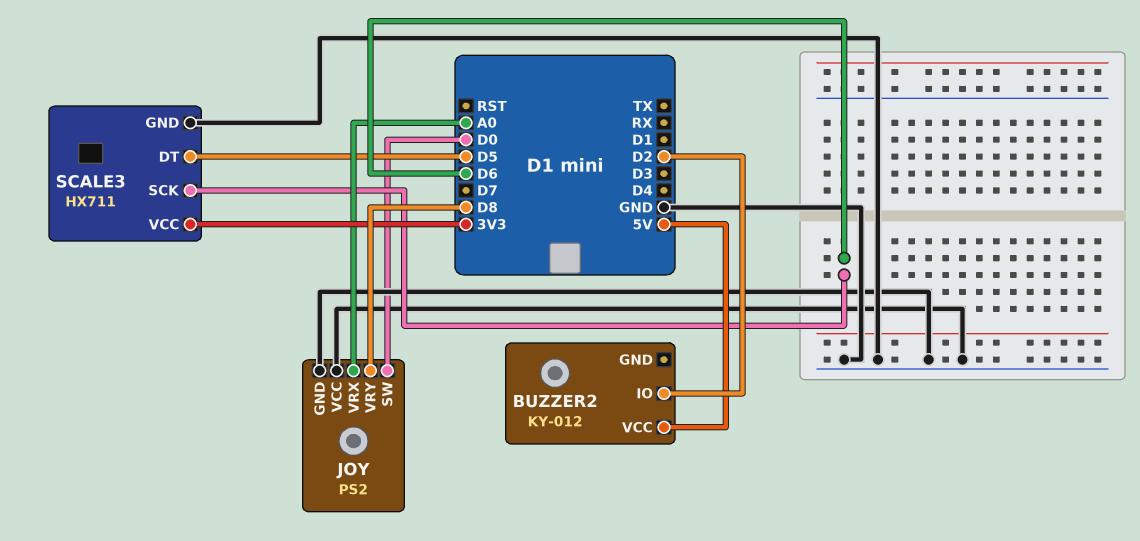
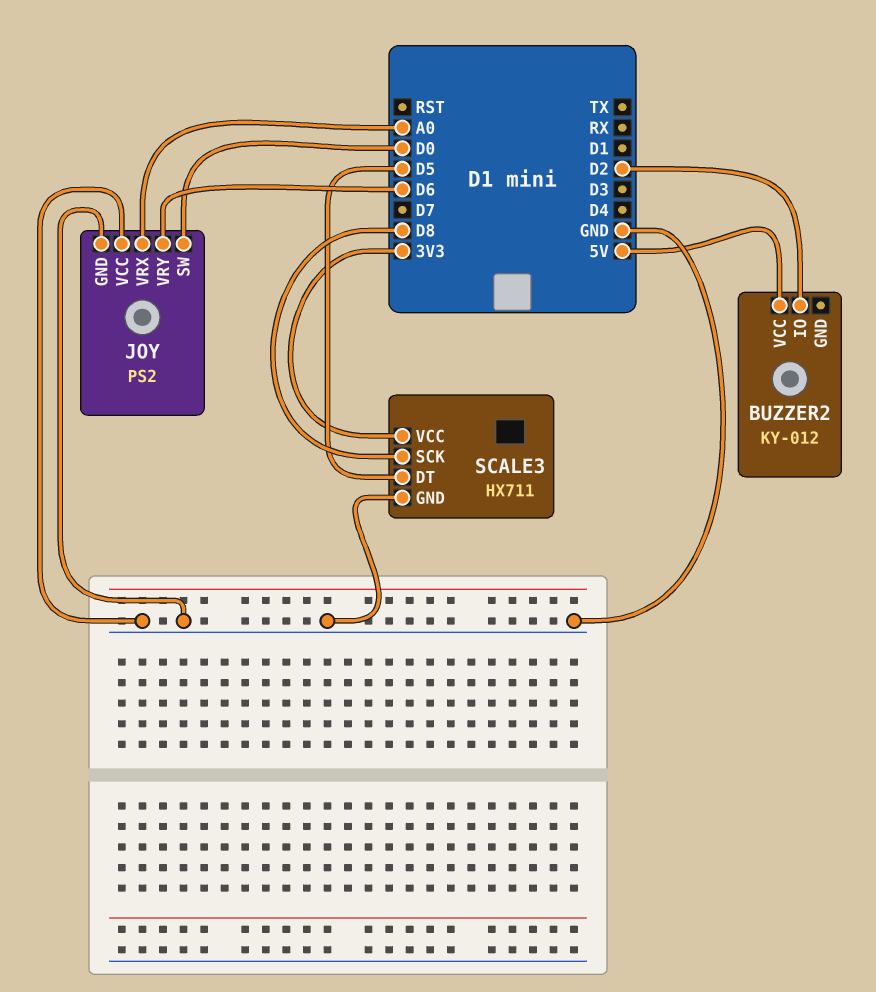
JOY pin VRY: D8 -> D6
SCALE3 pin SCK: D6 -> D8

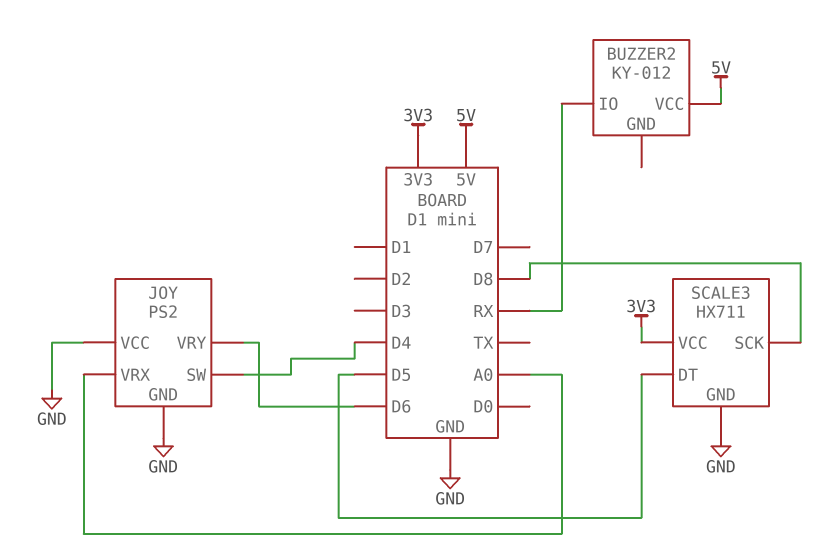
BUZZER2 pin IO: D2 -> RX
JOY pin SW: D0 -> D4

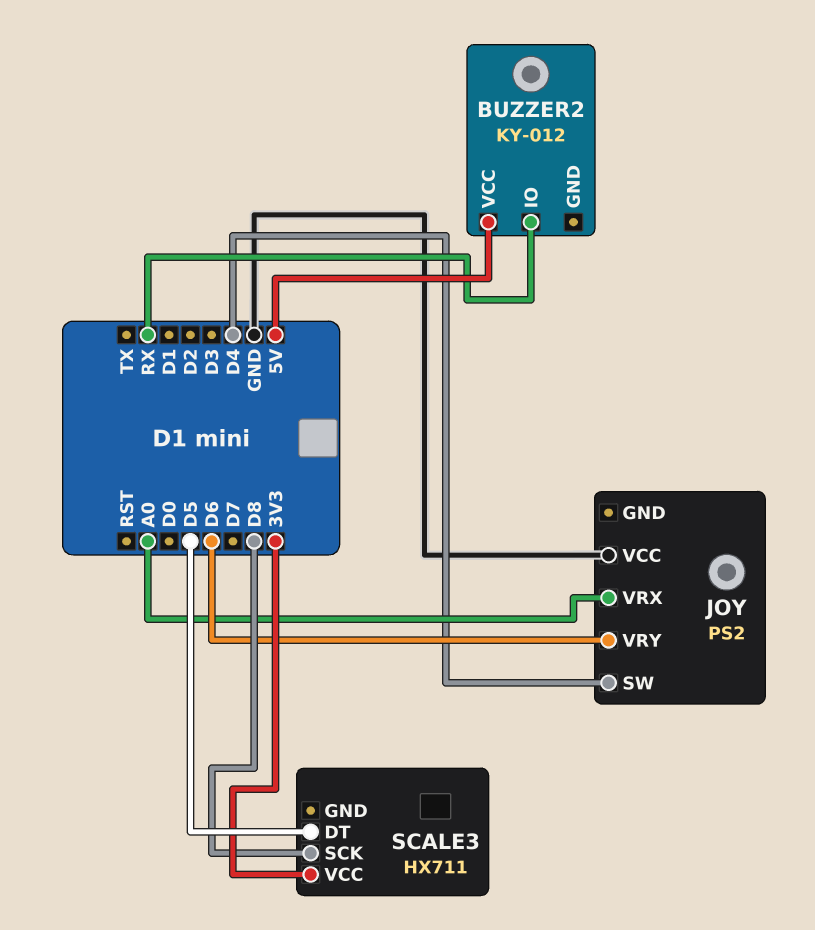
JOY pin GND: GND -> none
SCALE3 pin GND: GND -> none

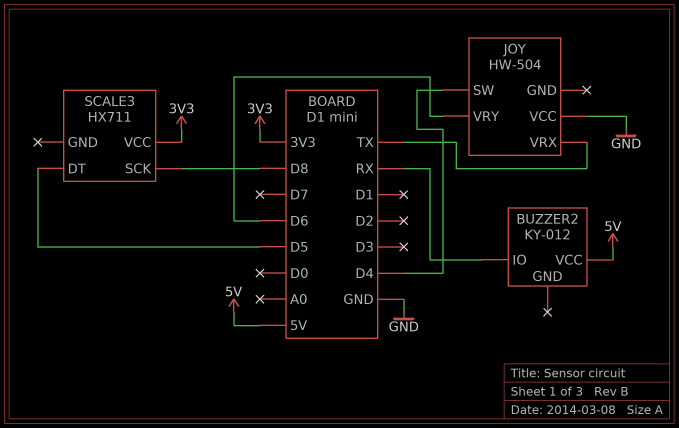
JOY: PS2 -> HW-504
JOY pin VRX: A0 -> TX

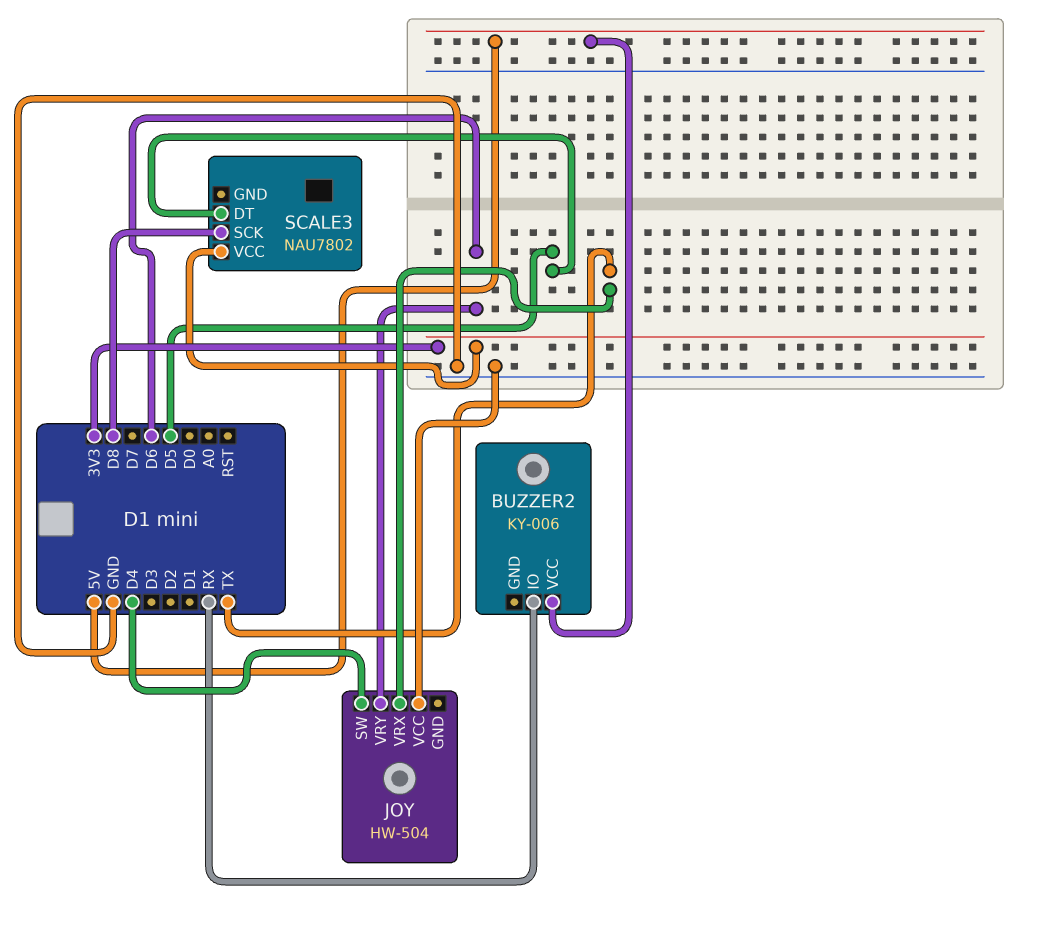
BUZZER2: KY-012 -> KY-006
SCALE3: HX711 -> NAU7802

